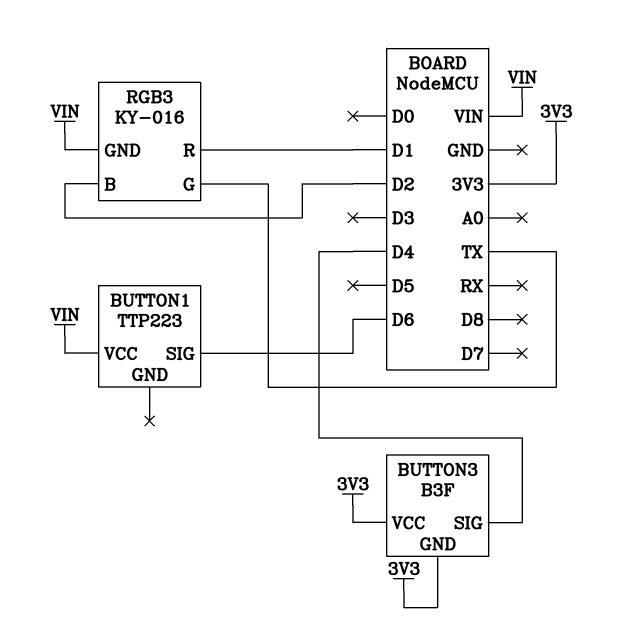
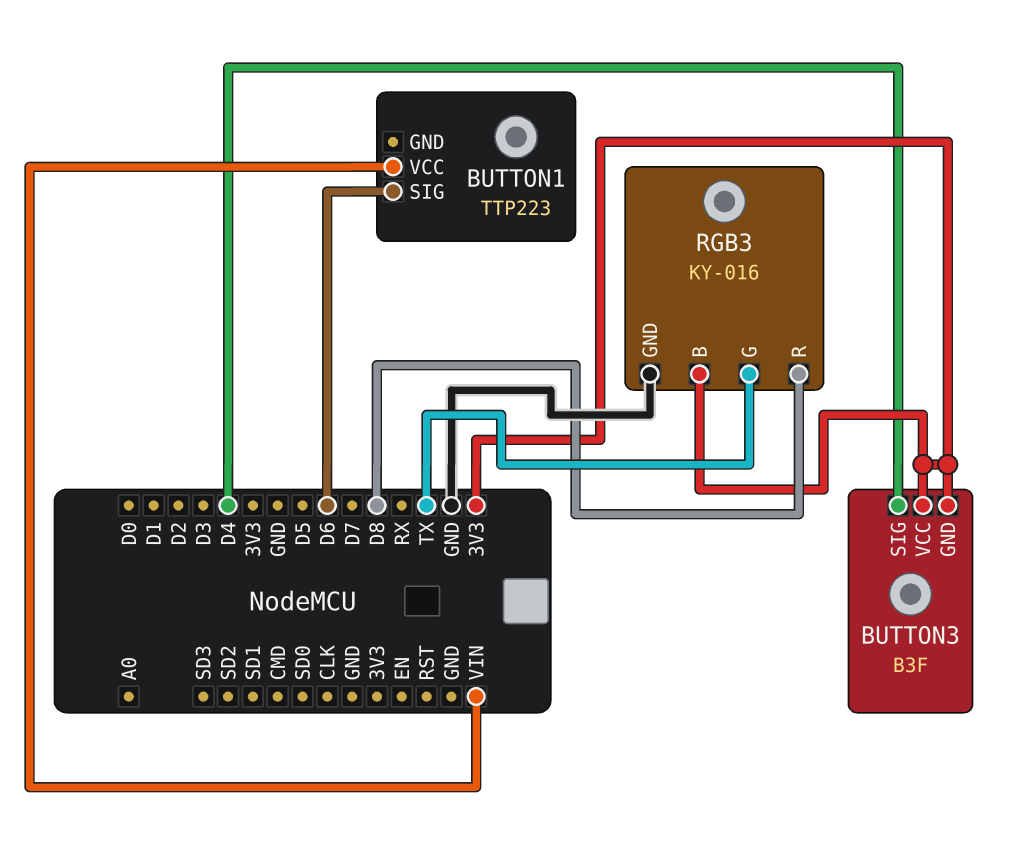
RGB3 pin B: D2 -> 3V3
RGB3 pin GND: VIN -> GND
RGB3 pin R: D1 -> D8

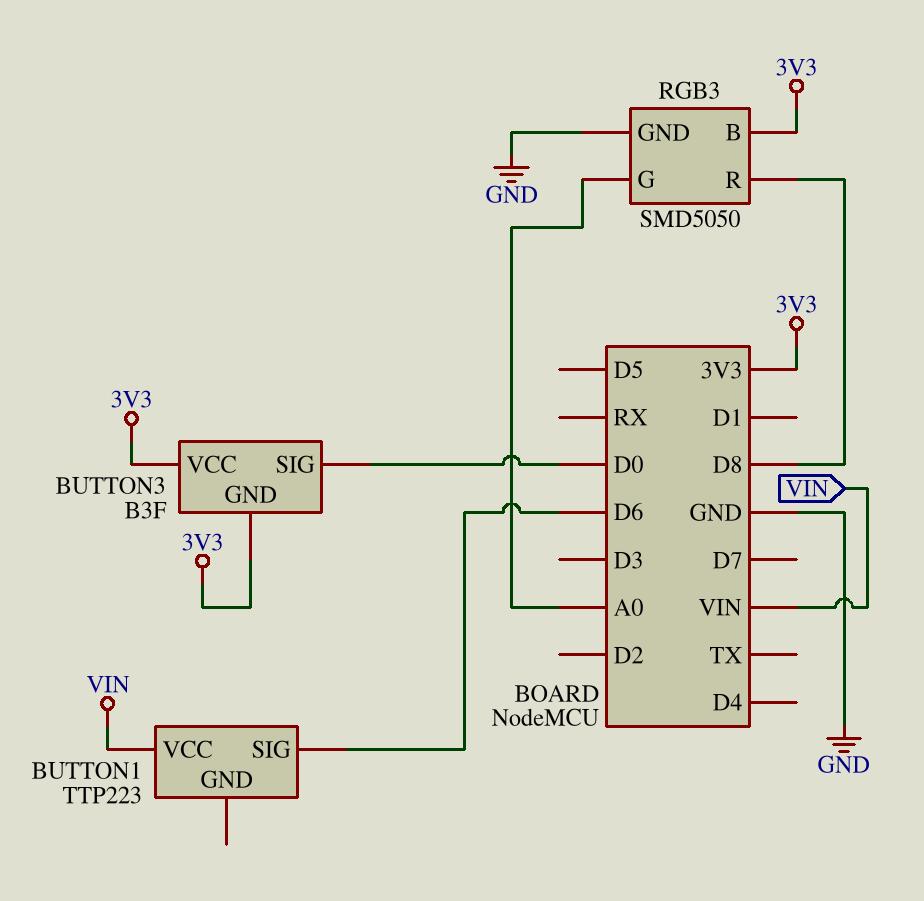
BUTTON3 pin SIG: D4 -> D0
RGB3: KY-016 -> SMD5050
RGB3 pin G: TX -> A0

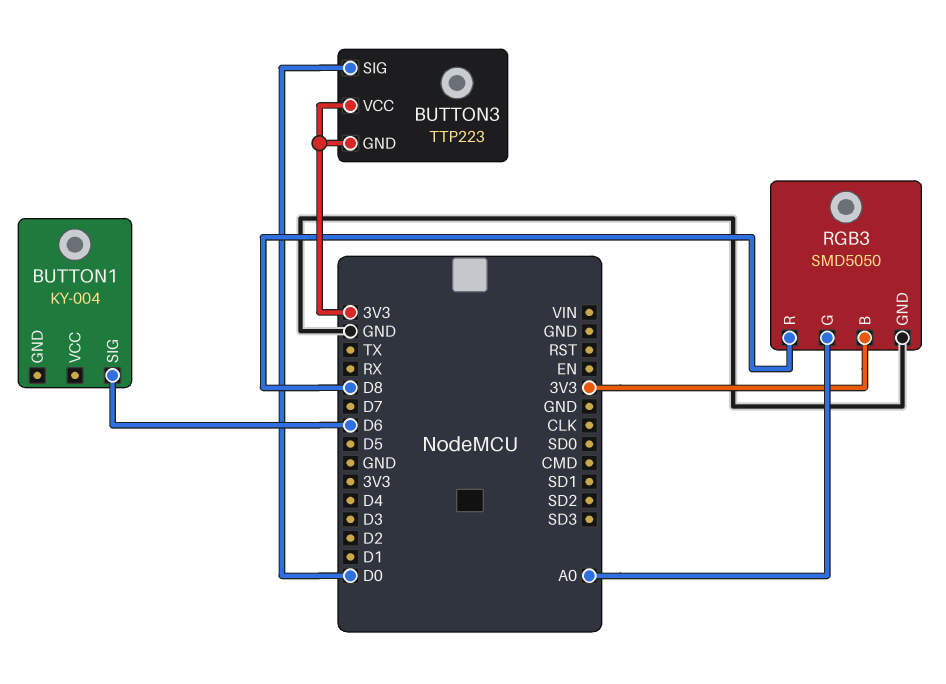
BUTTON1: TTP223 -> KY-004
BUTTON1 pin VCC: VIN -> none
BUTTON3: B3F -> TTP223

